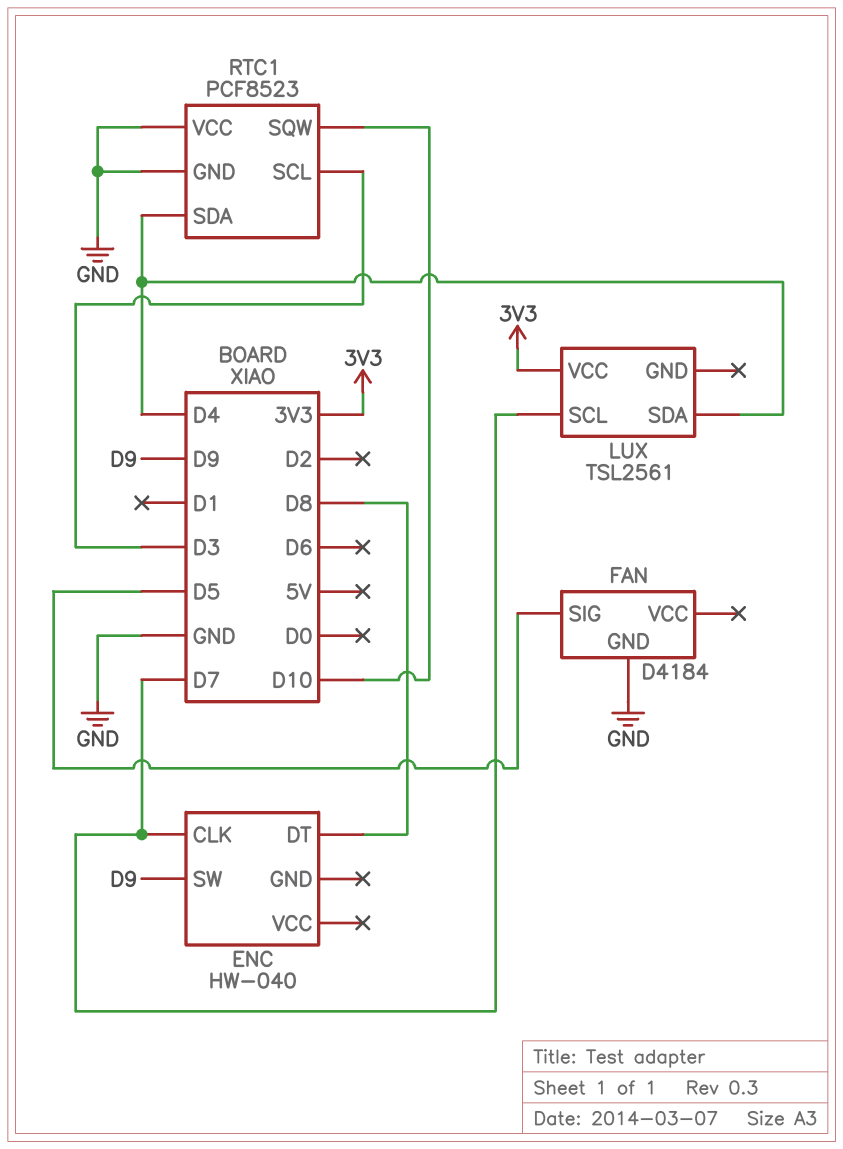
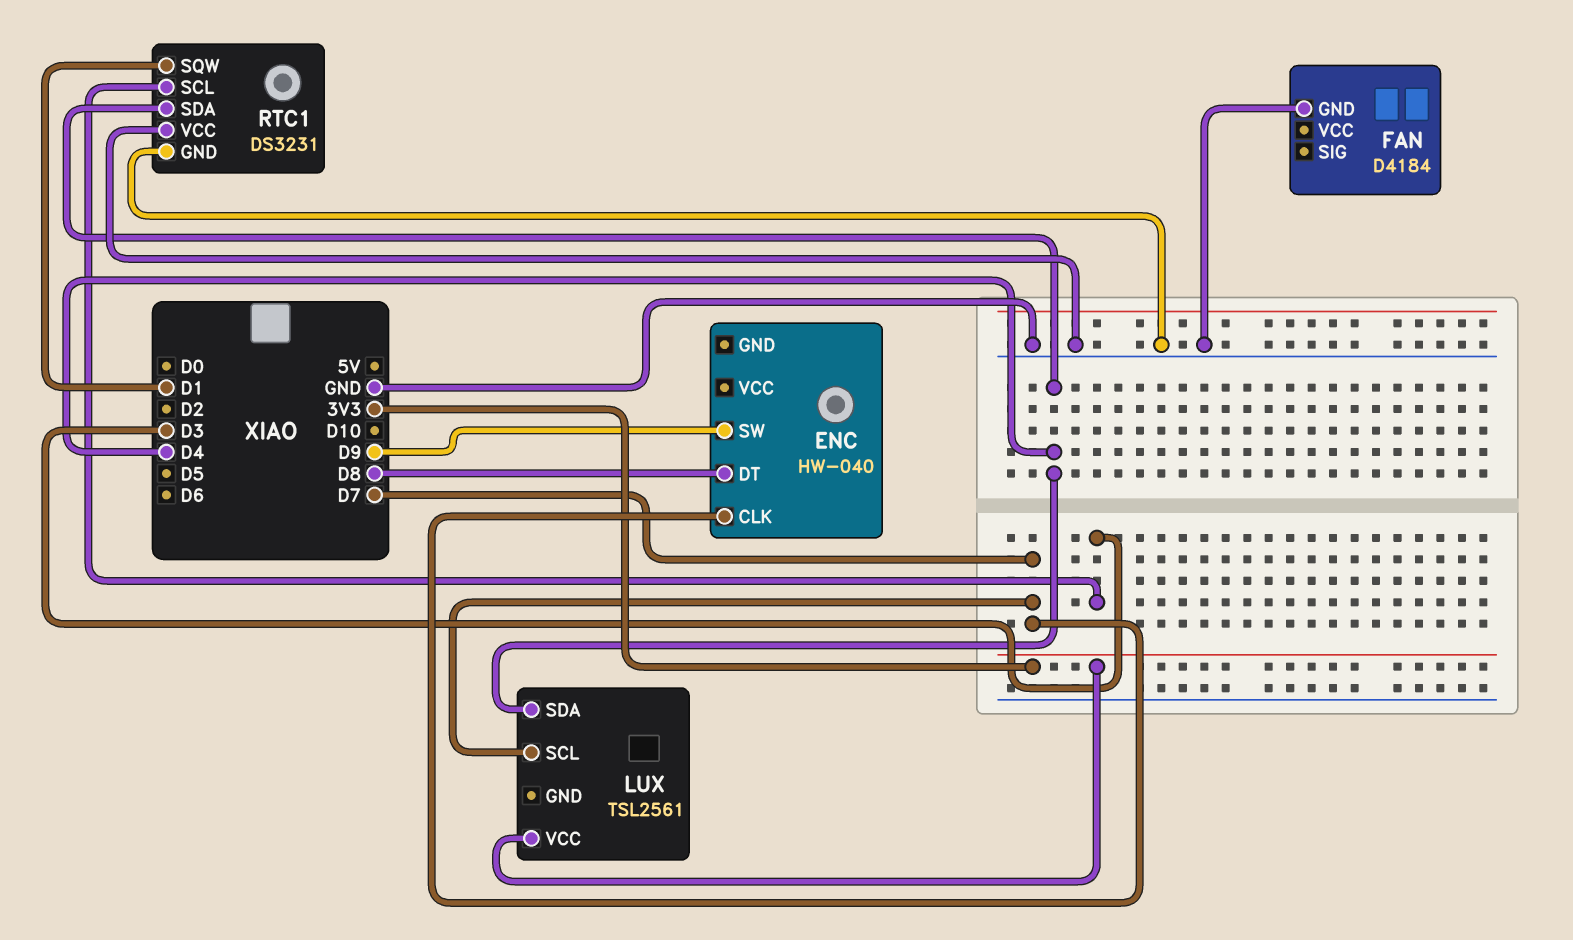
FAN pin SIG: D5 -> none
RTC1: PCF8523 -> DS3231
RTC1 pin SQW: D10 -> D1

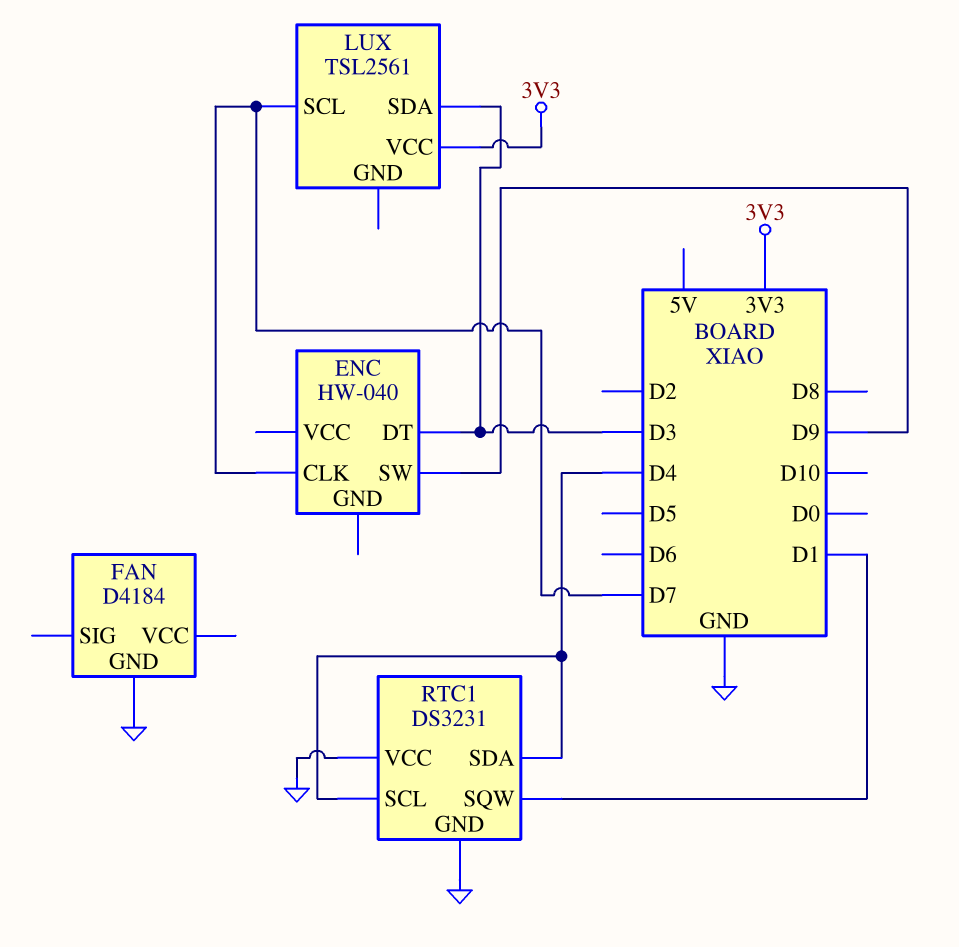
ENC pin DT: D8 -> D3
LUX pin SDA: D4 -> D3
RTC1 pin SCL: D3 -> D4

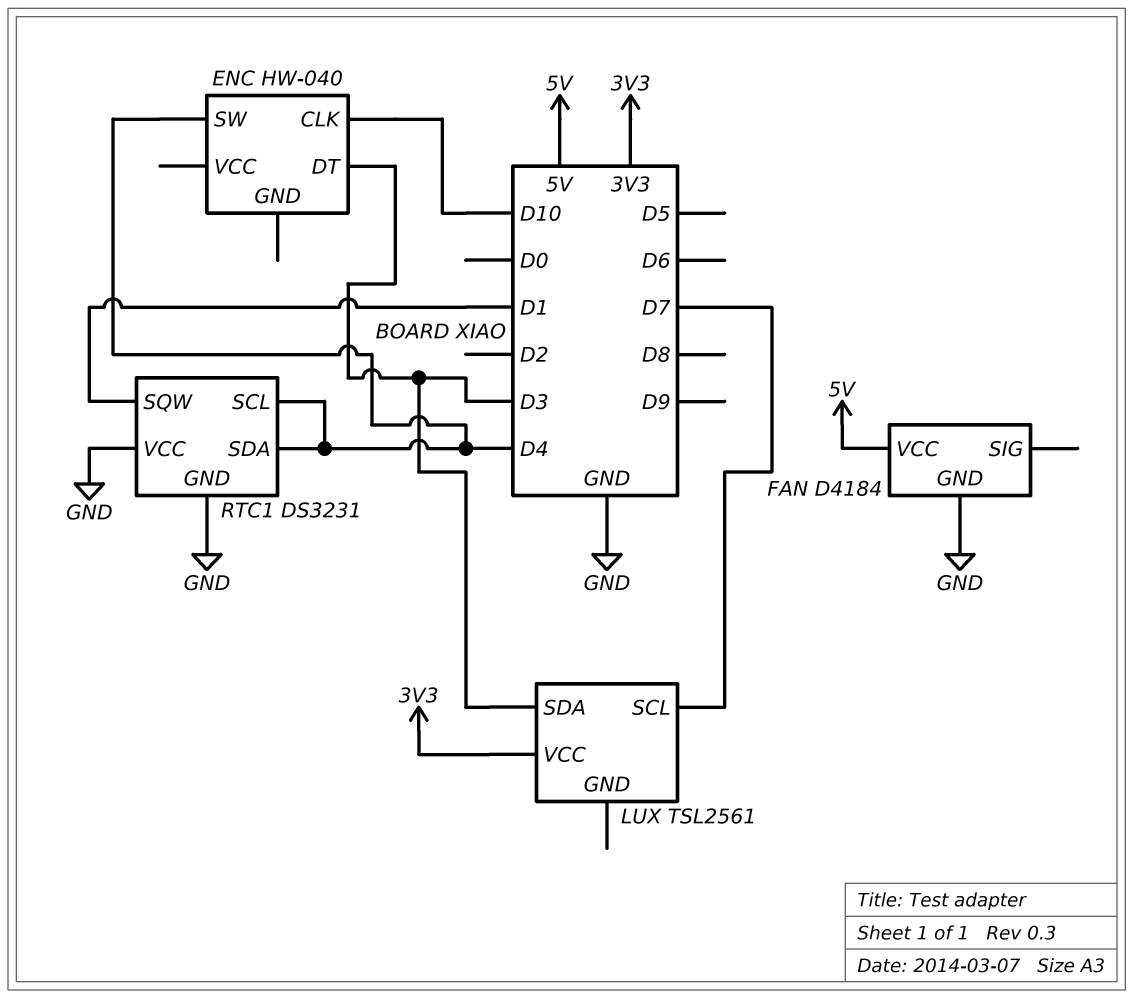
ENC pin CLK: D7 -> D10
ENC pin SW: D9 -> D4
FAN pin VCC: none -> 5V

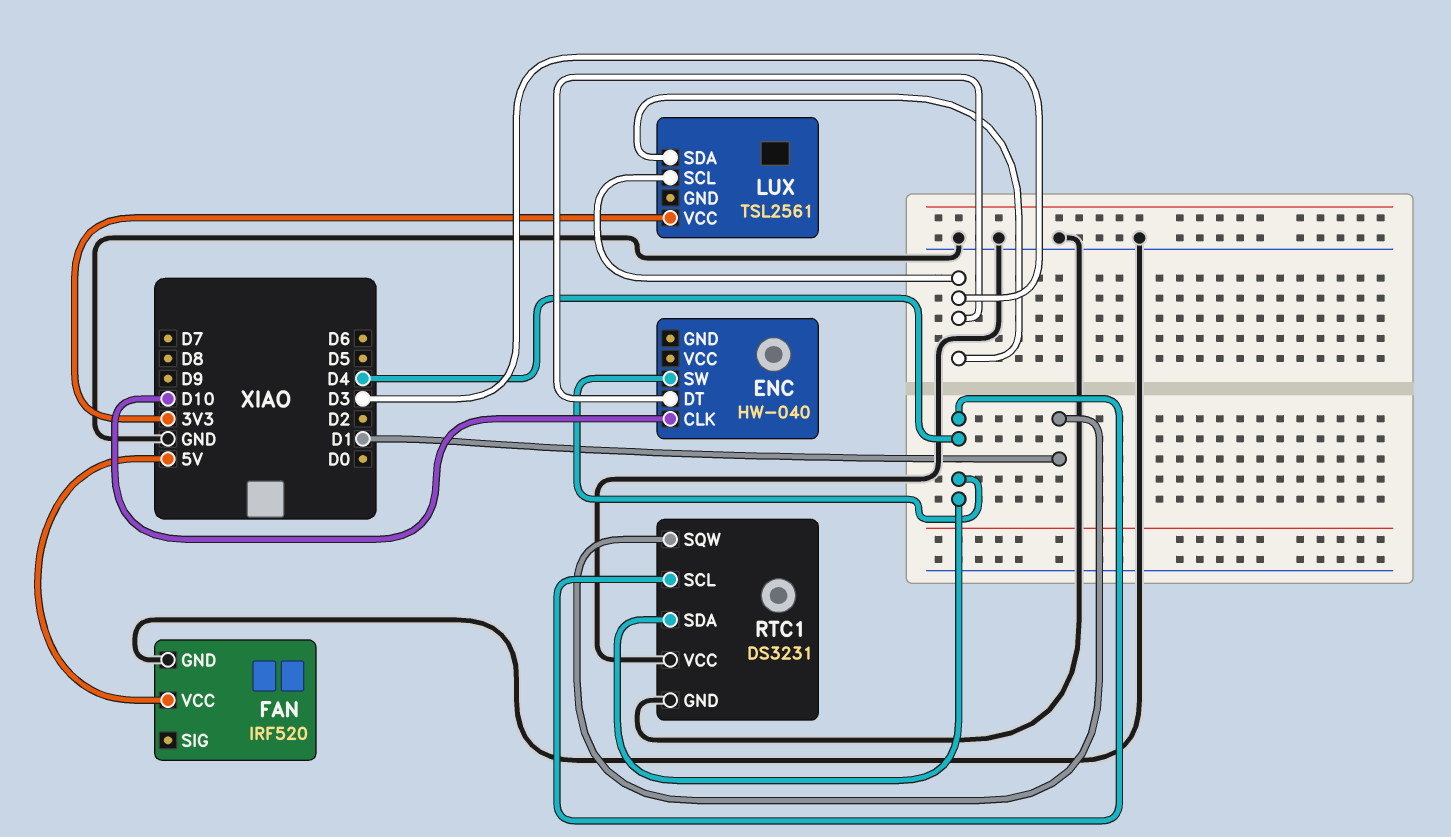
FAN: D4184 -> IRF520
LUX pin SCL: D7 -> D3

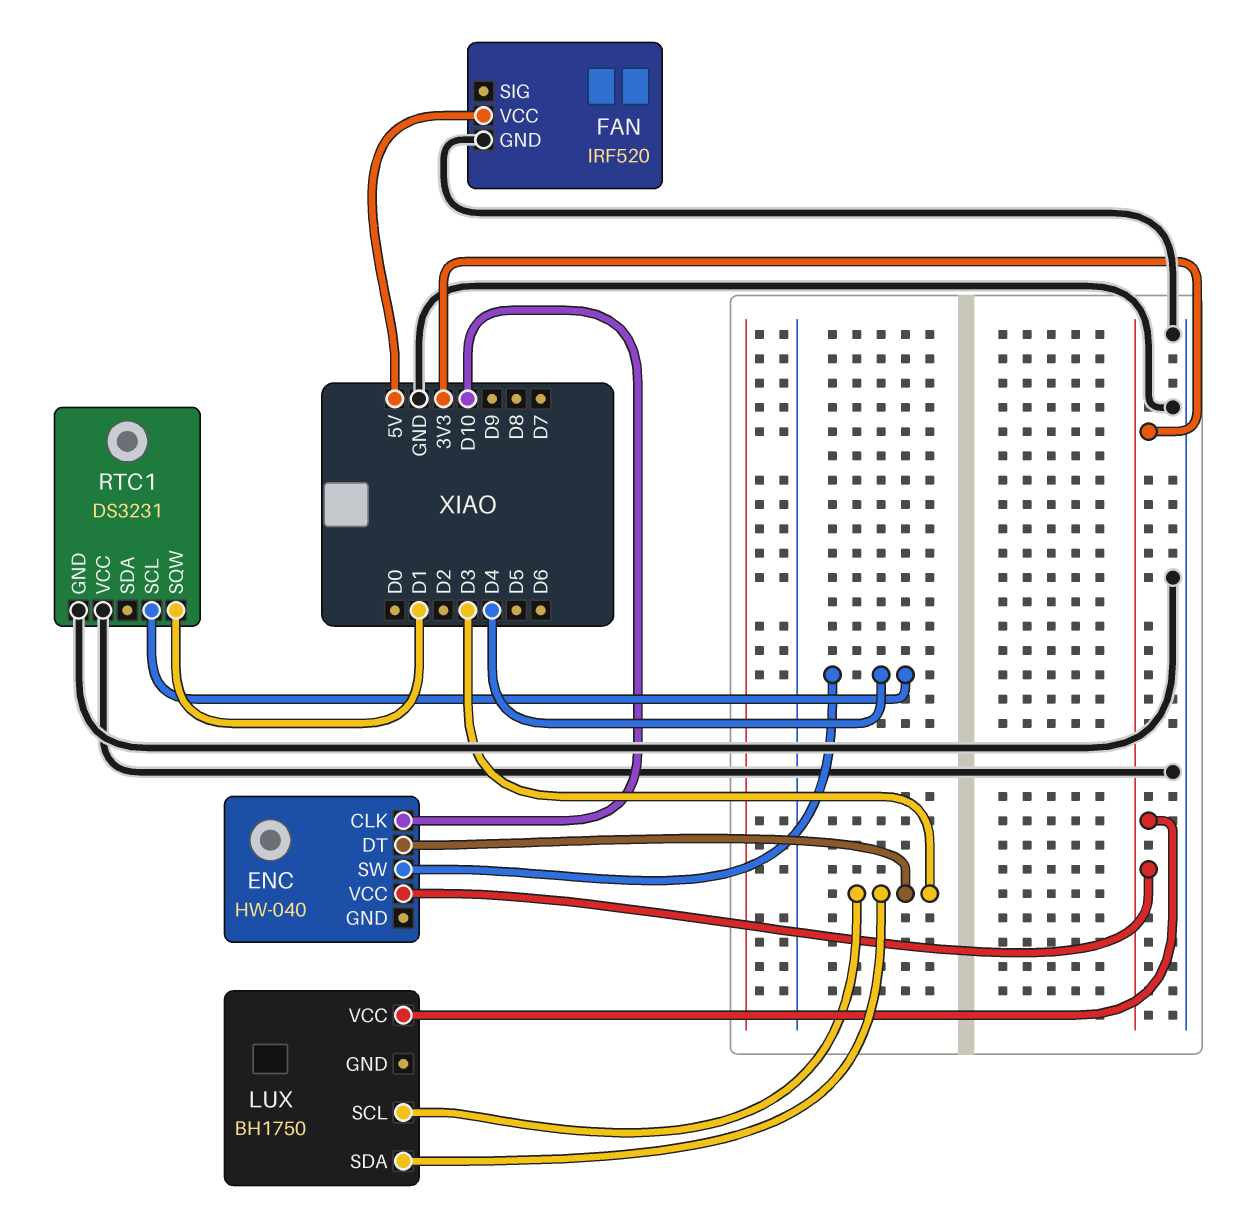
ENC pin VCC: none -> 3V3
LUX: TSL2561 -> BH1750
RTC1 pin SDA: D4 -> none

